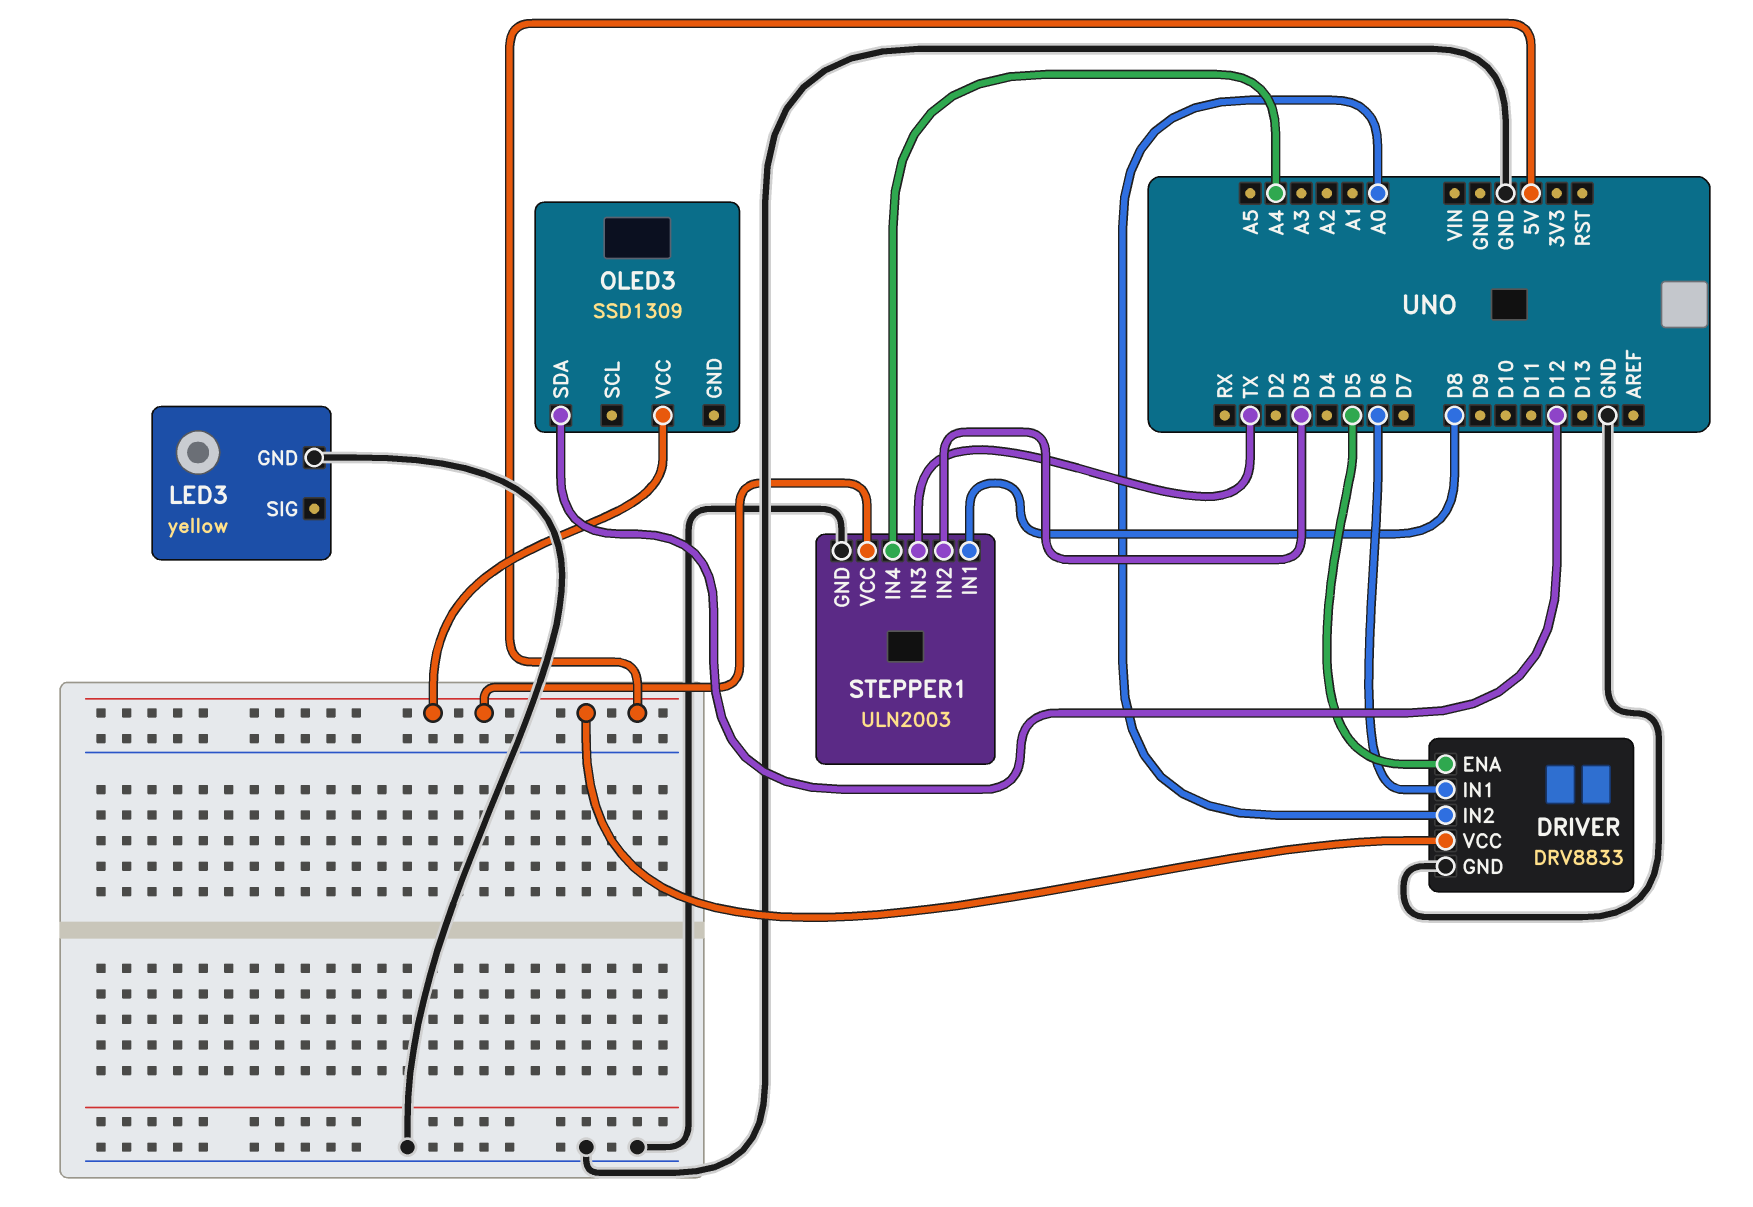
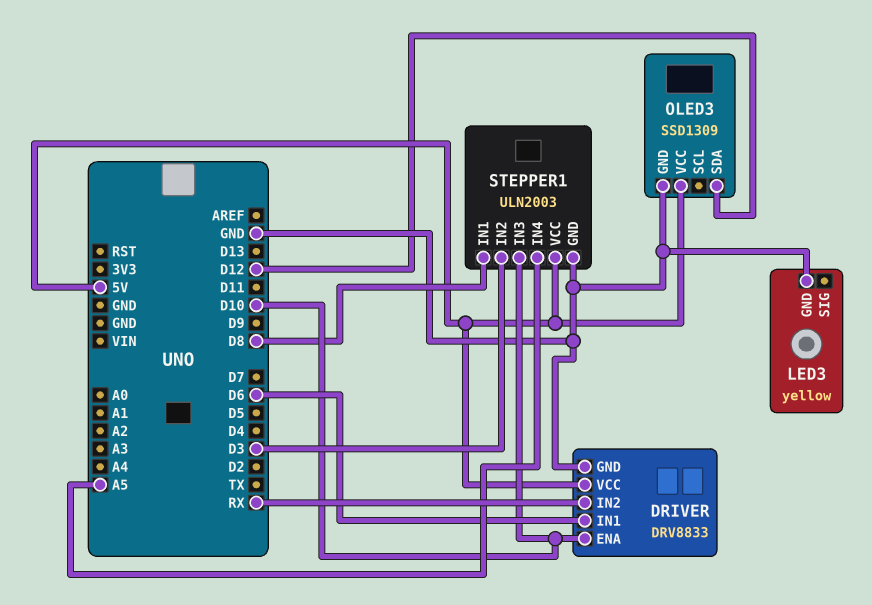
DRIVER pin ENA: D5 -> D10
DRIVER pin IN2: A0 -> RX
OLED3 pin GND: none -> GND
STEPPER1 pin IN3: TX -> D10
STEPPER1 pin IN4: A4 -> A5

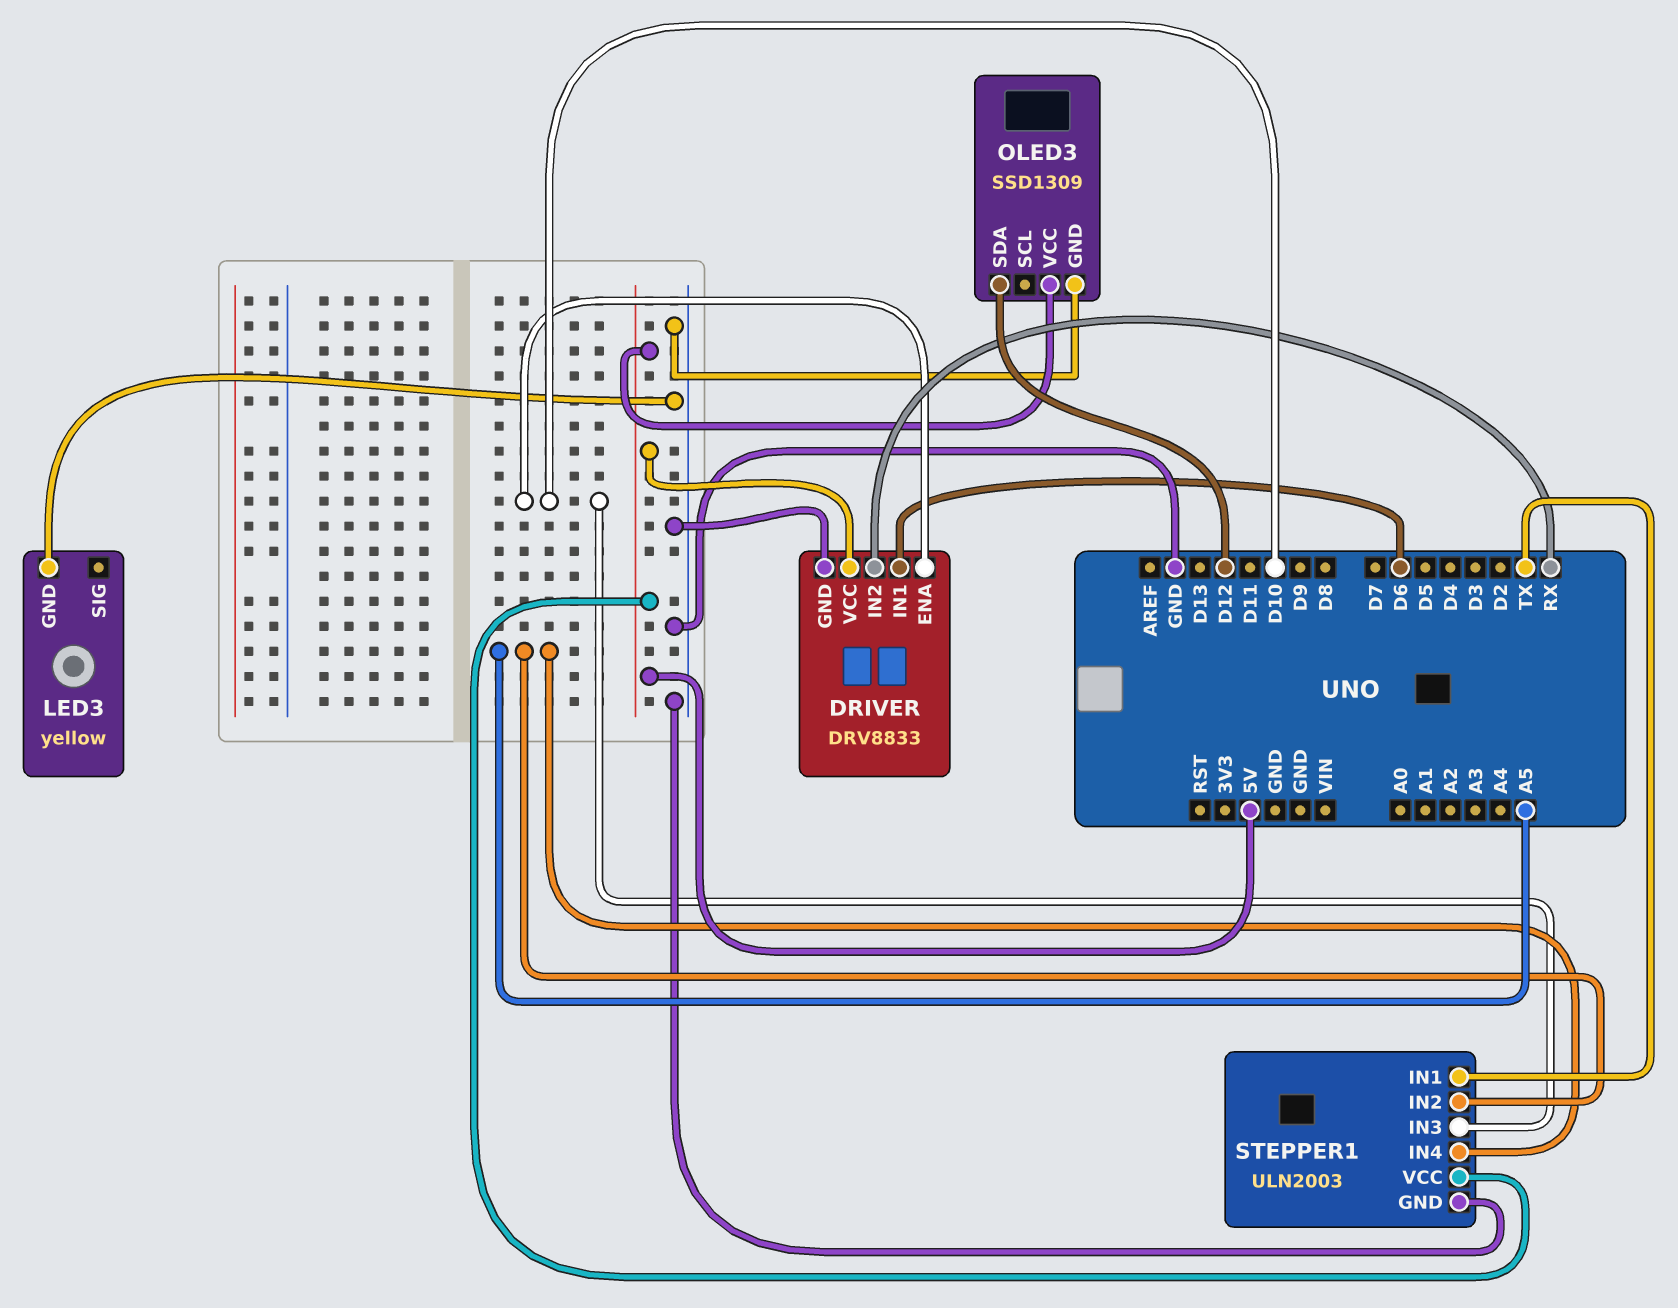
STEPPER1 pin IN1: D8 -> TX
STEPPER1 pin IN2: D3 -> A5

